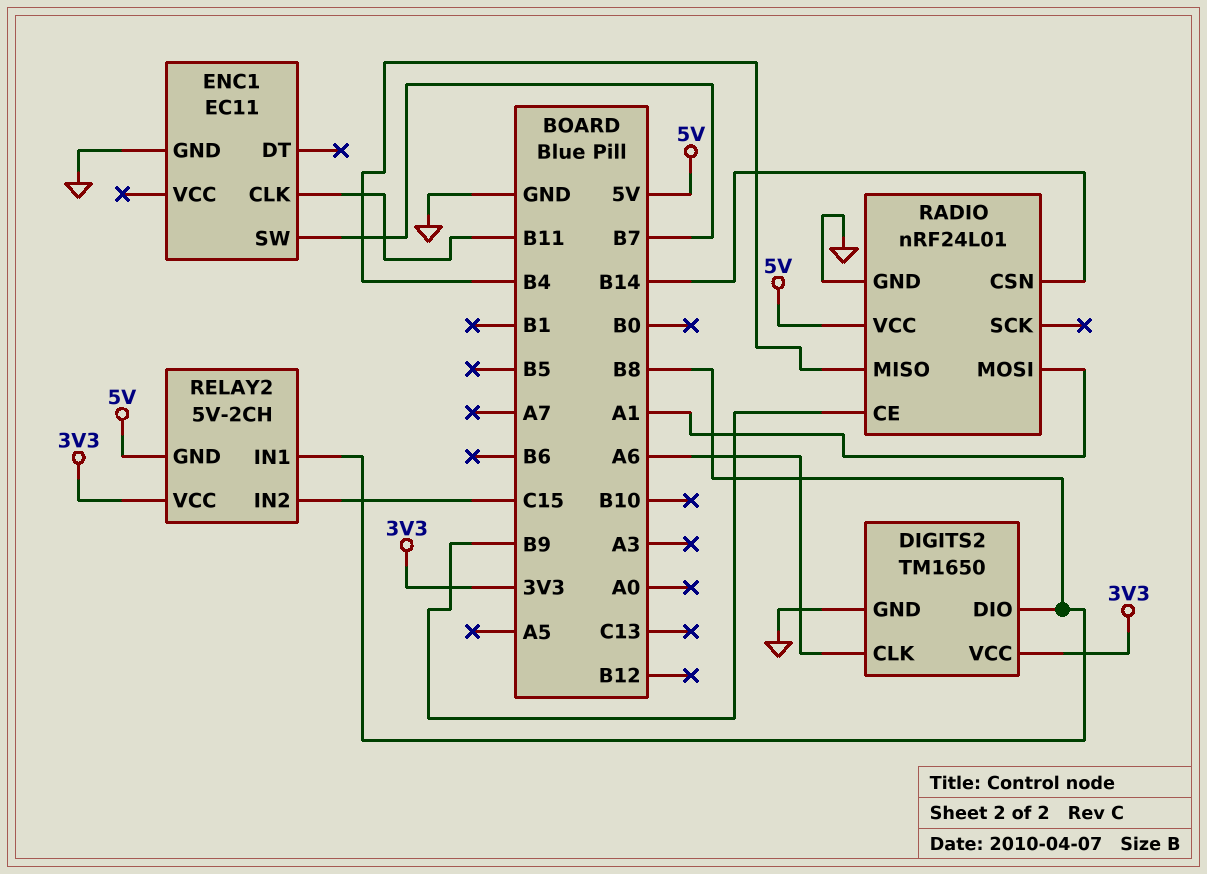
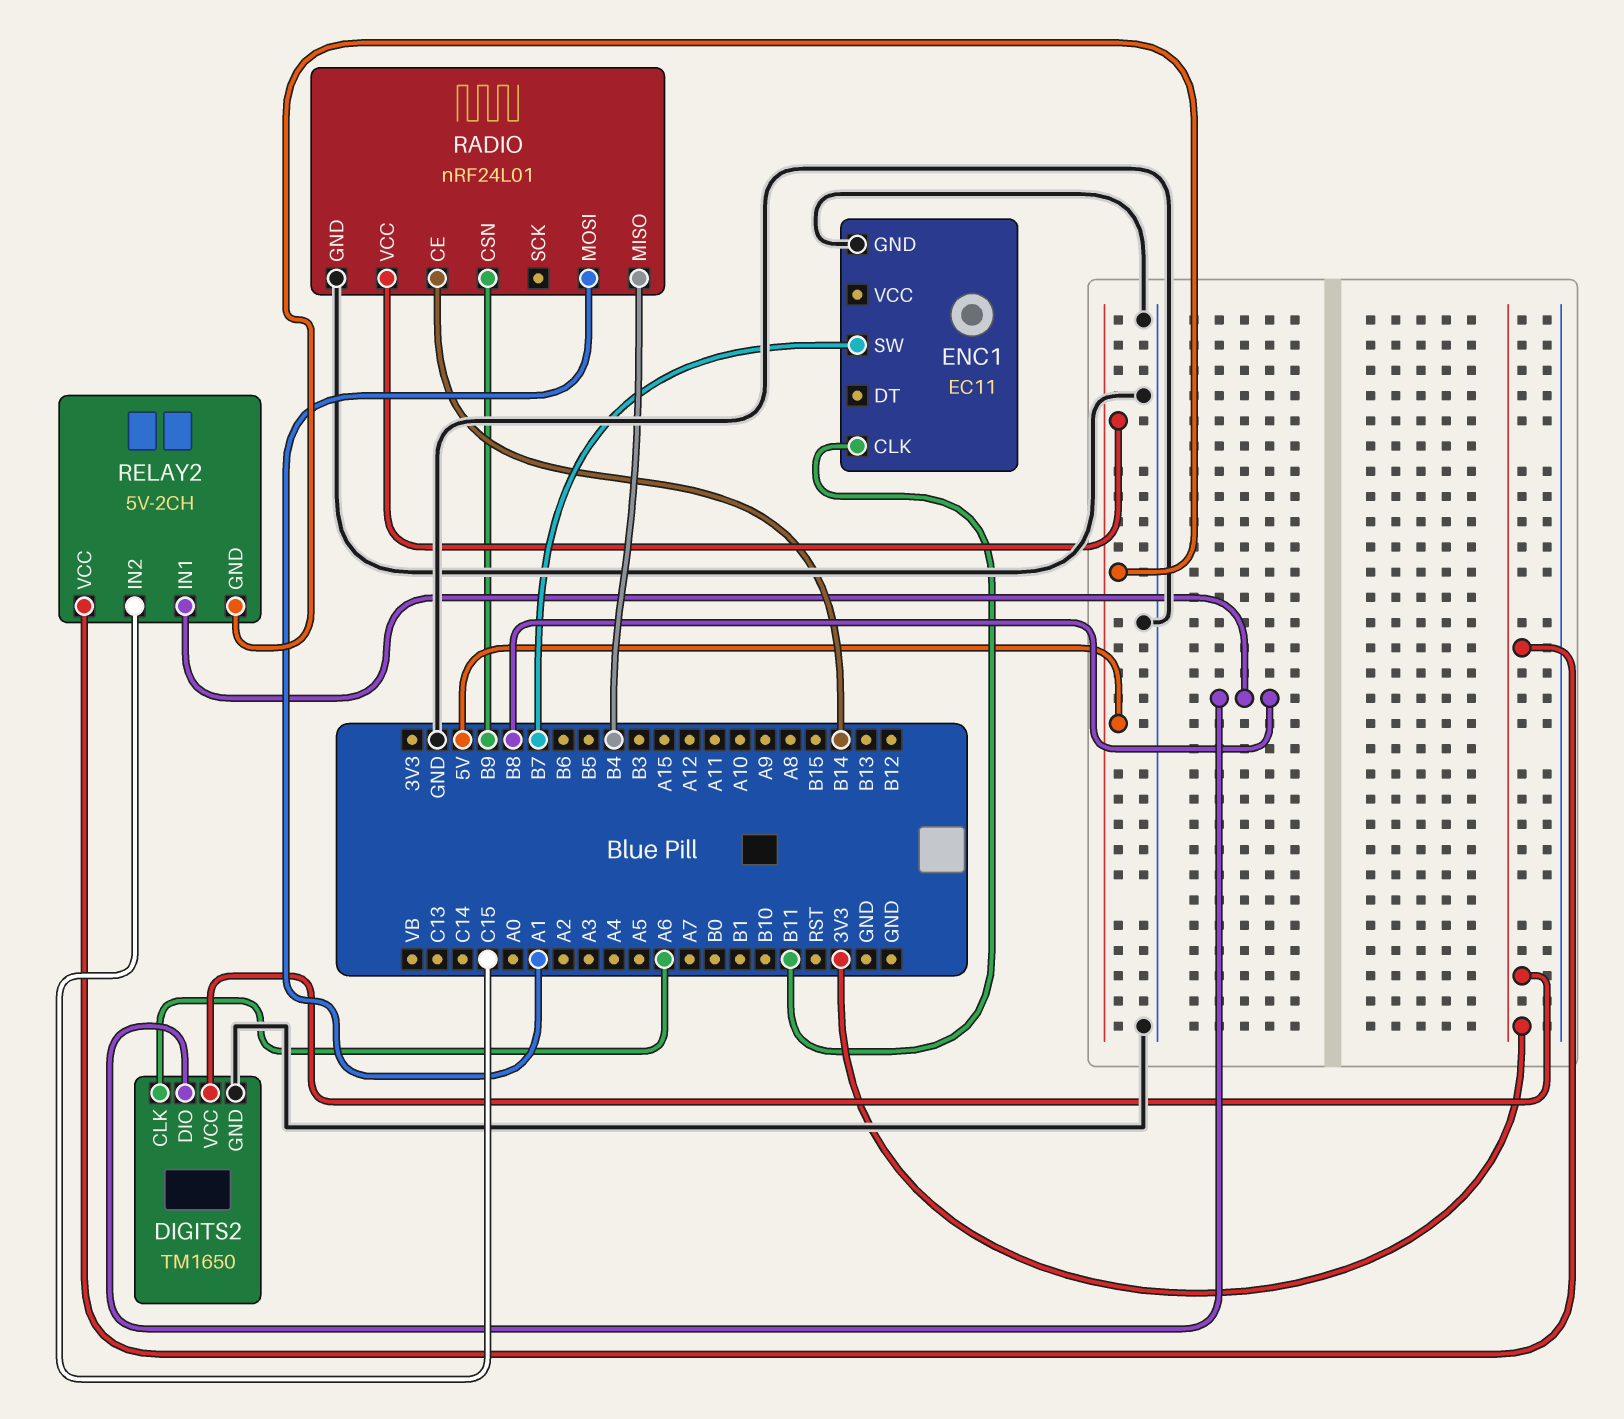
RADIO pin CE: B9 -> B14
RADIO pin CSN: B14 -> B9

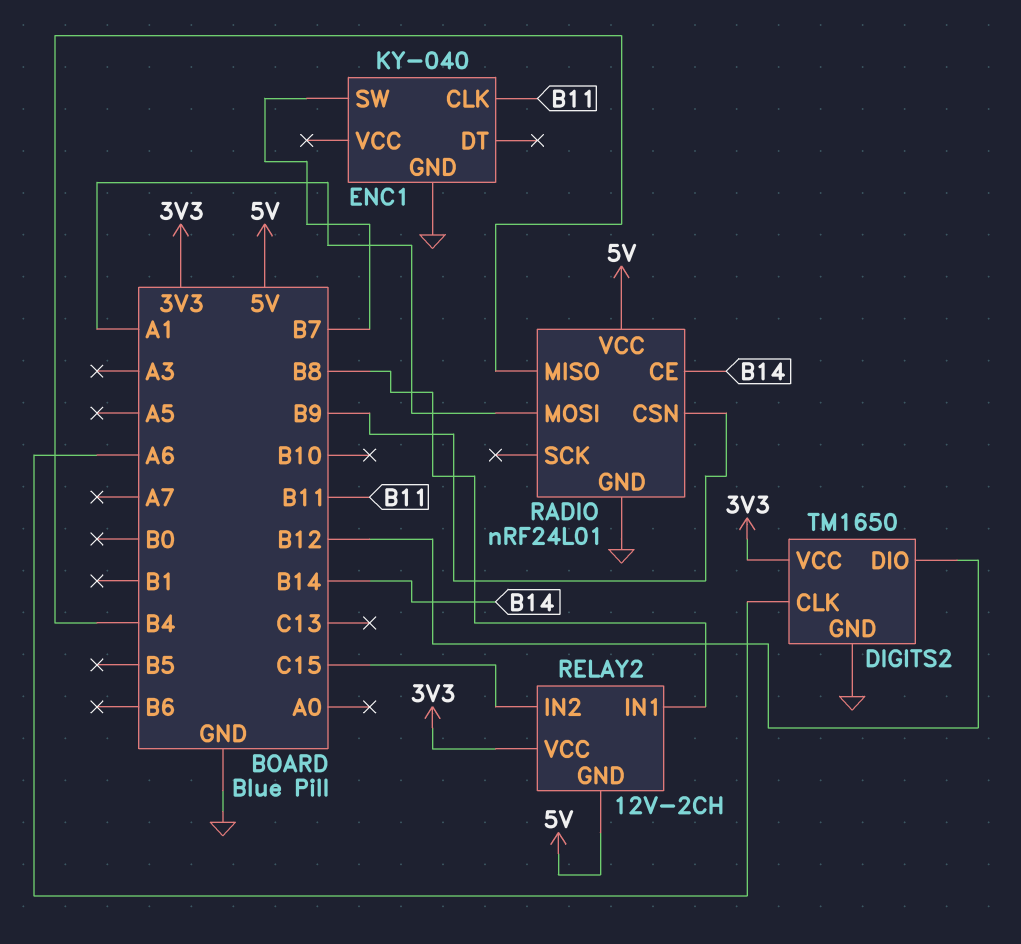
DIGITS2 pin DIO: B8 -> B12
ENC1: EC11 -> KY-040
RELAY2: 5V-2CH -> 12V-2CH

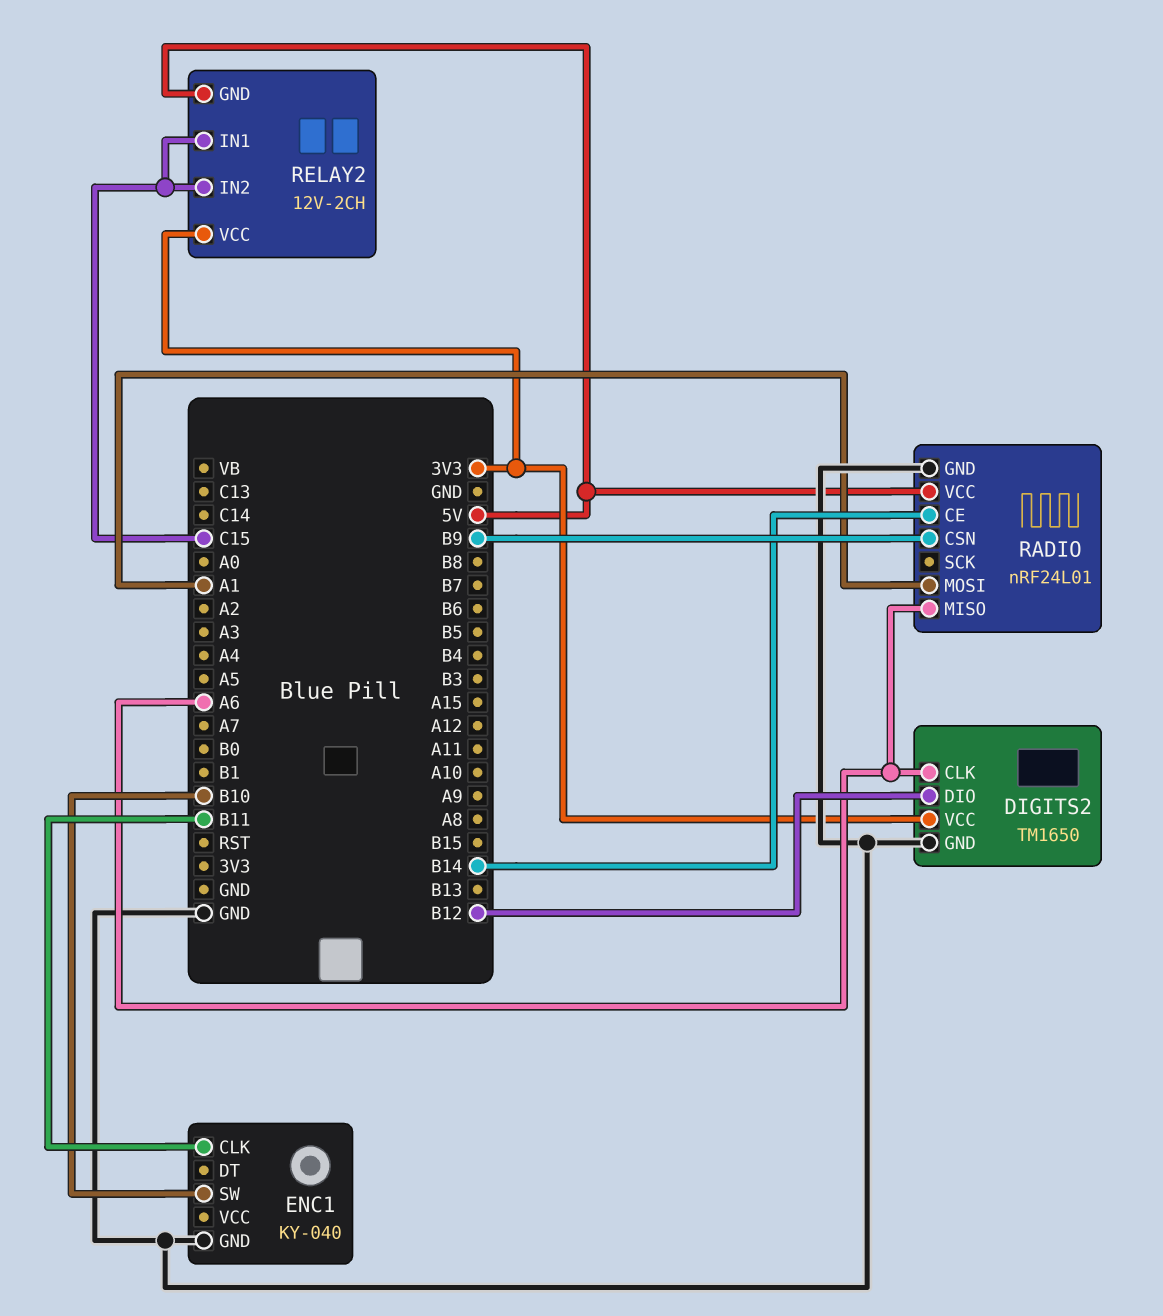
ENC1 pin SW: B7 -> B10
RADIO pin MISO: B4 -> A6
RELAY2 pin IN1: B8 -> C15

